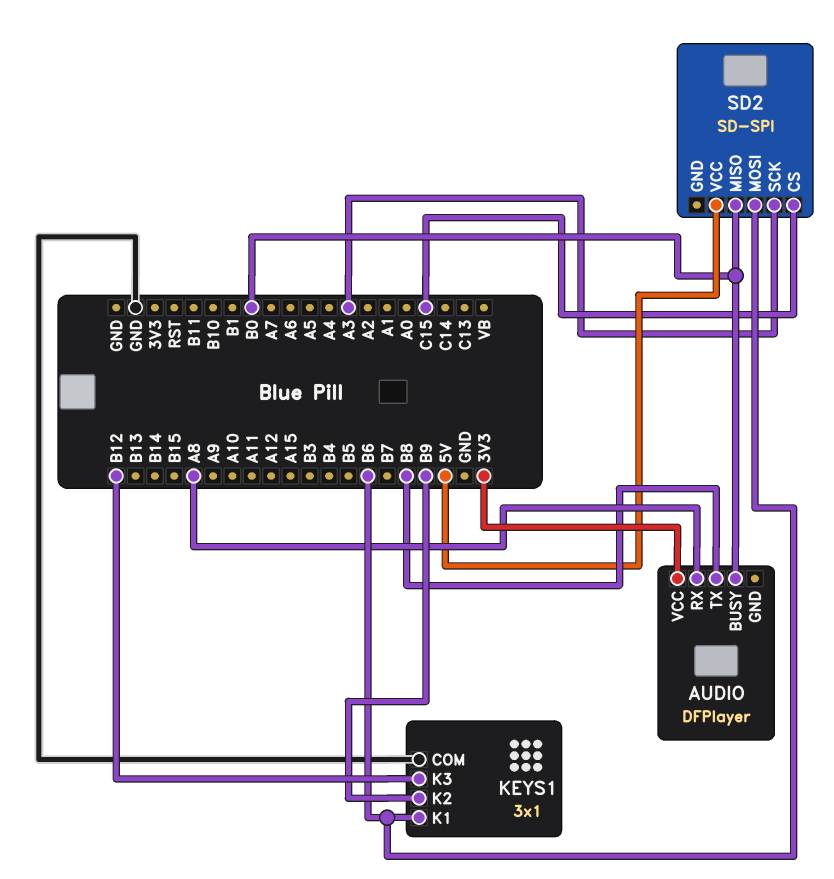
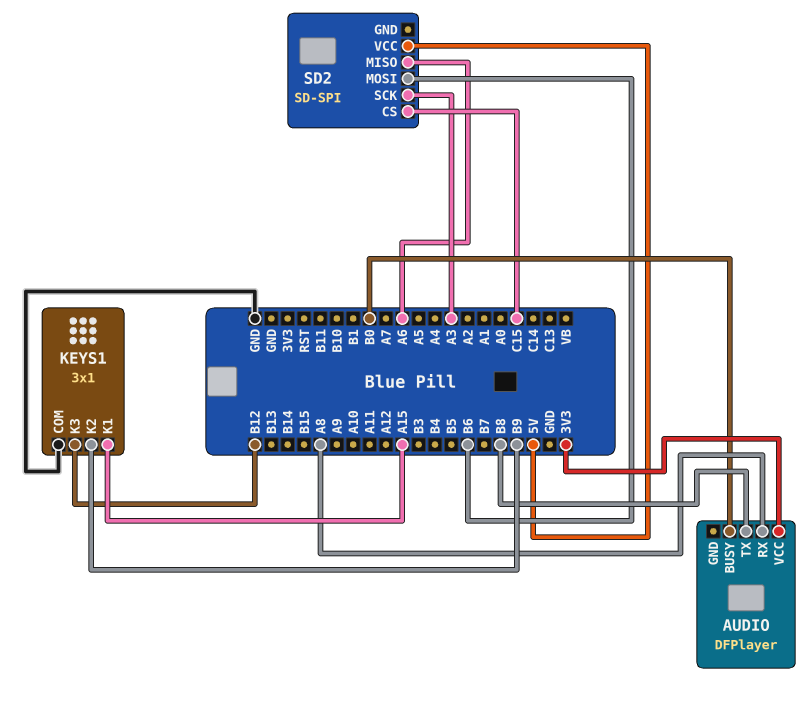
KEYS1 pin K1: B6 -> A15
SD2 pin MISO: B0 -> A6

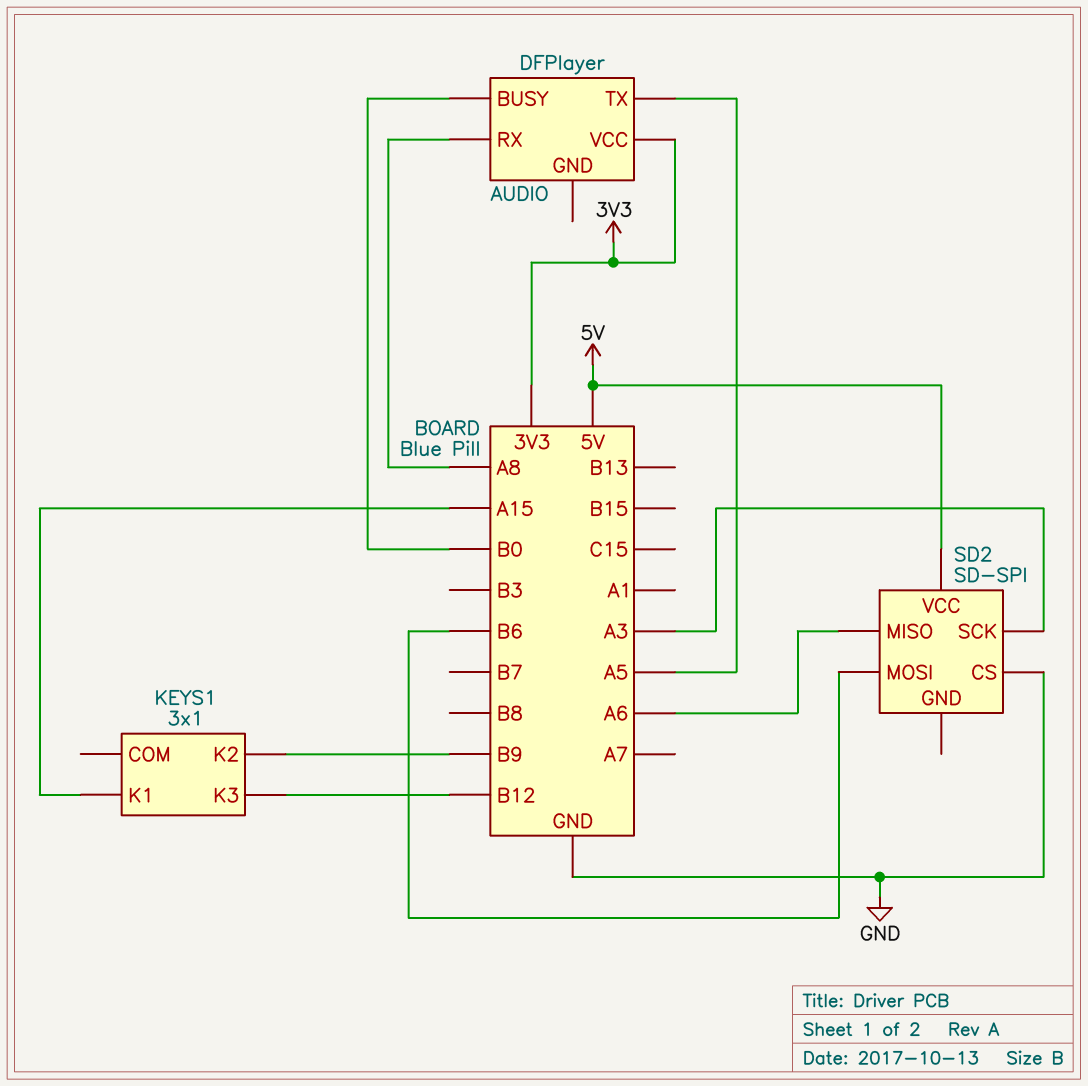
AUDIO pin TX: B8 -> A5
KEYS1 pin COM: GND -> none
SD2 pin CS: C15 -> GND

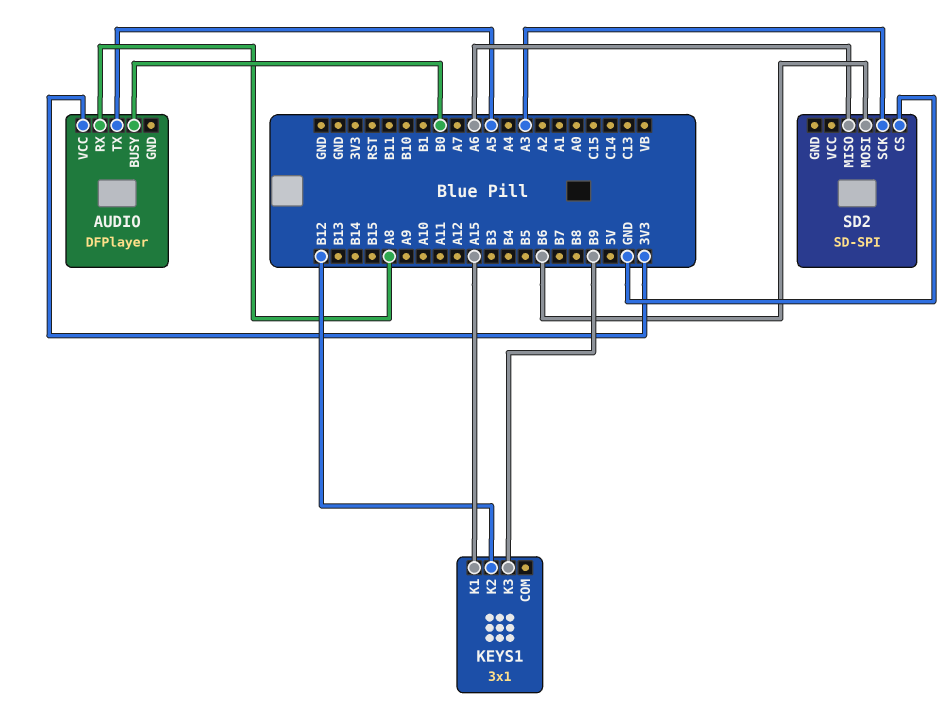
KEYS1 pin K2: B9 -> B12
KEYS1 pin K3: B12 -> B9
SD2 pin VCC: 5V -> none

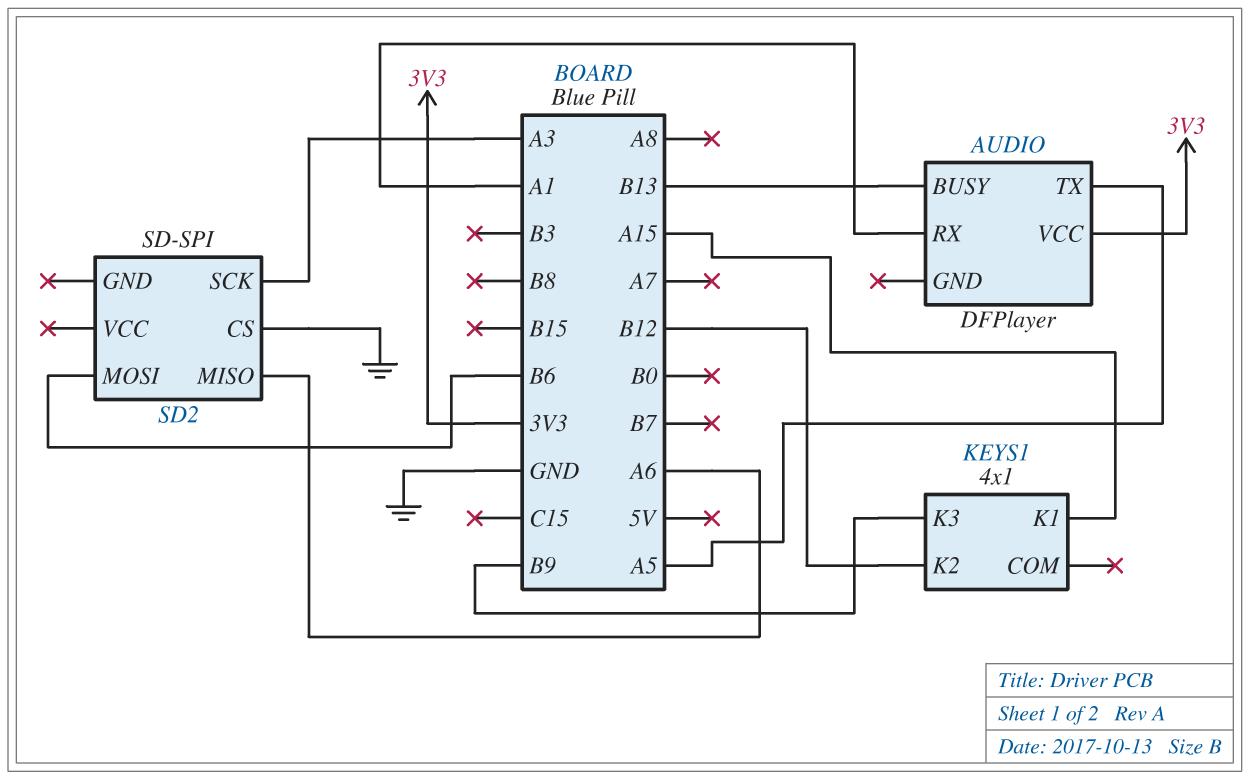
AUDIO pin BUSY: B0 -> B13
AUDIO pin RX: A8 -> A1
KEYS1: 3x1 -> 4x1

